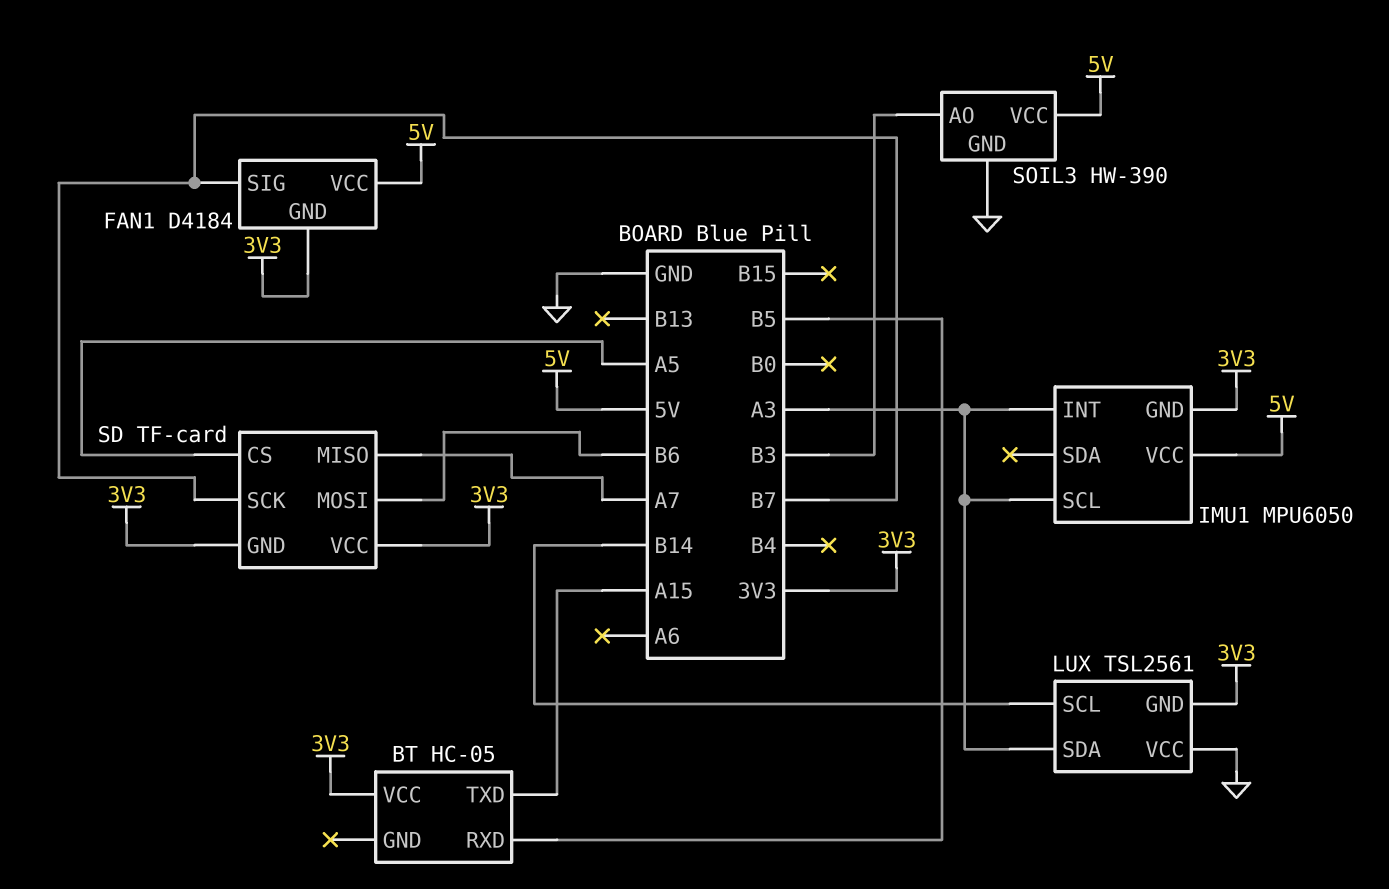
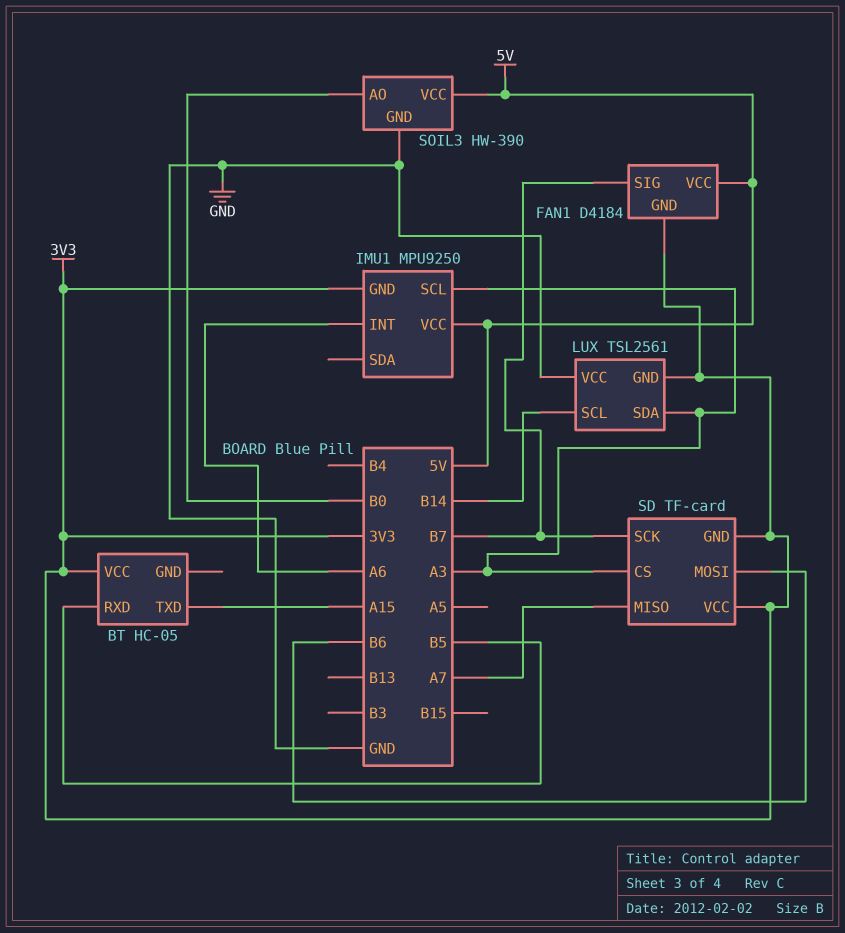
IMU1: MPU6050 -> MPU9250
IMU1 pin INT: A3 -> A6
SD pin CS: A5 -> A3
SOIL3 pin AO: B3 -> B0

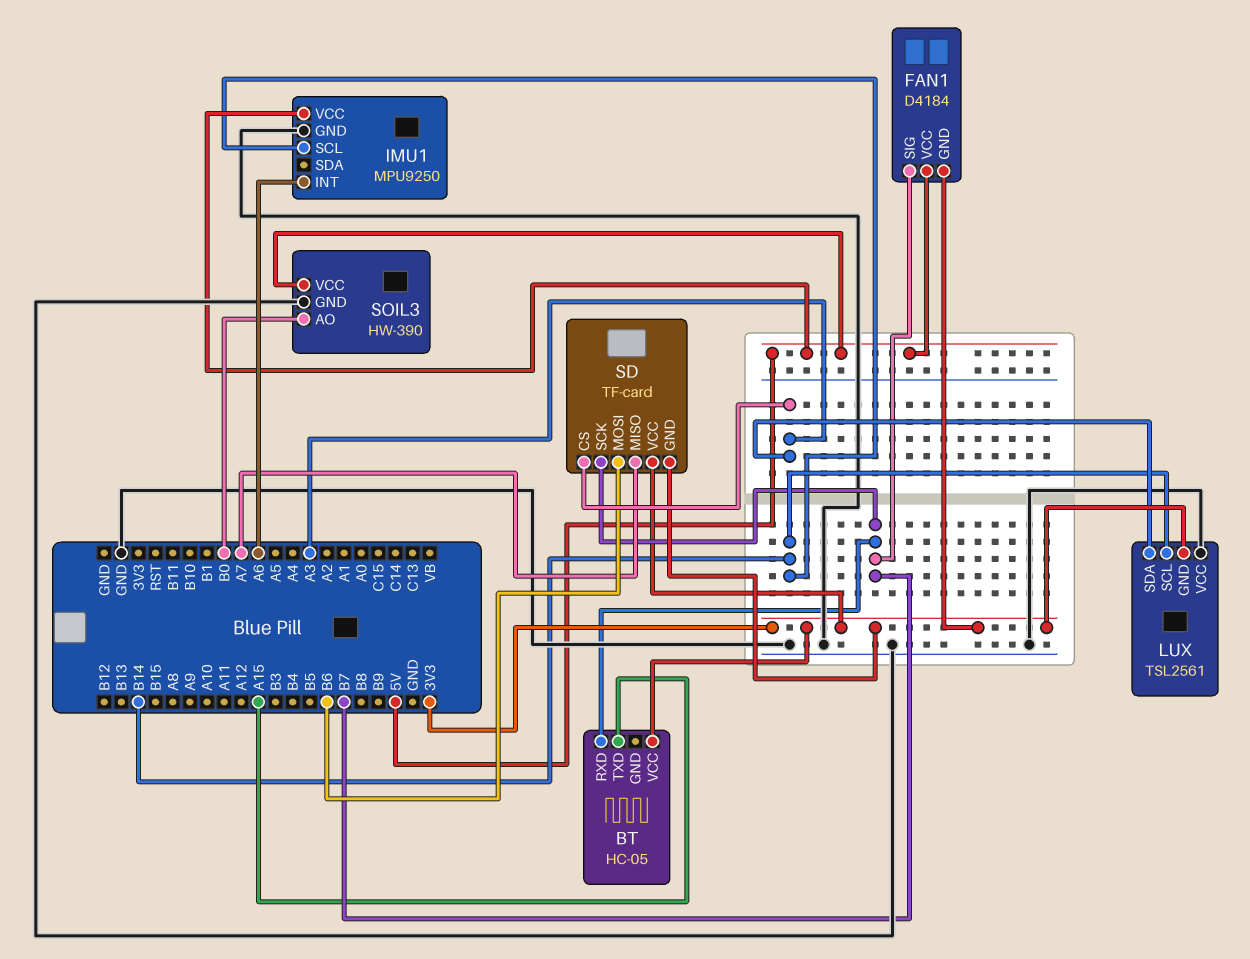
BT pin RXD: B5 -> B7
IMU1 pin GND: 3V3 -> GND
IMU1 pin SCL: A3 -> B14

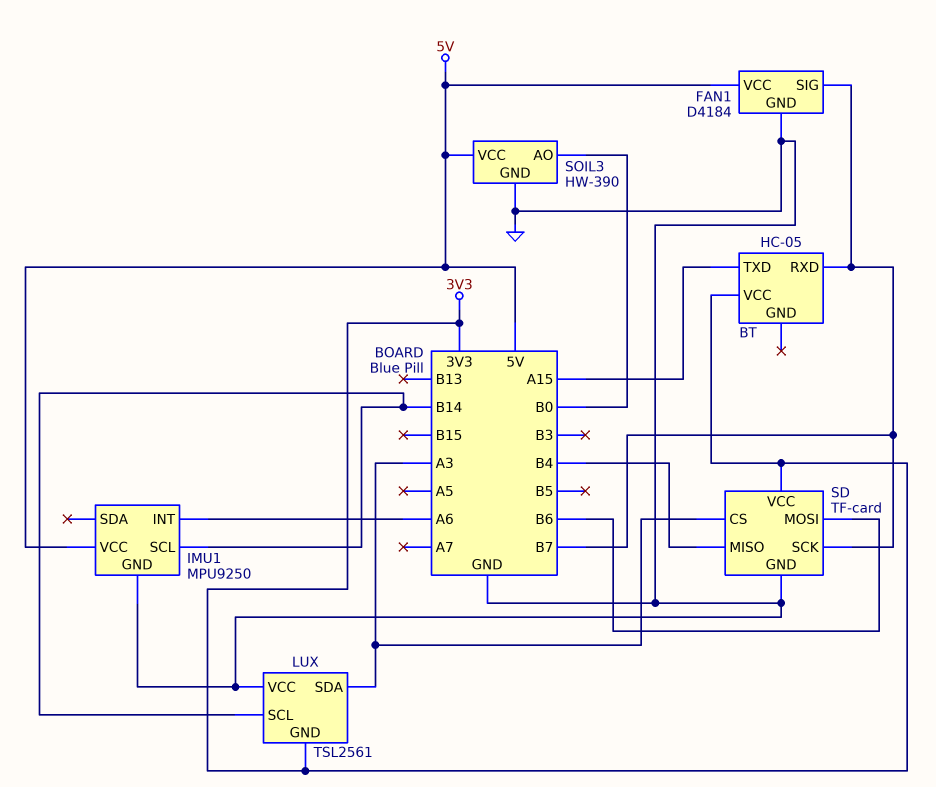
FAN1 pin GND: 3V3 -> GND
SD pin GND: 3V3 -> GND
SD pin MISO: A7 -> B4

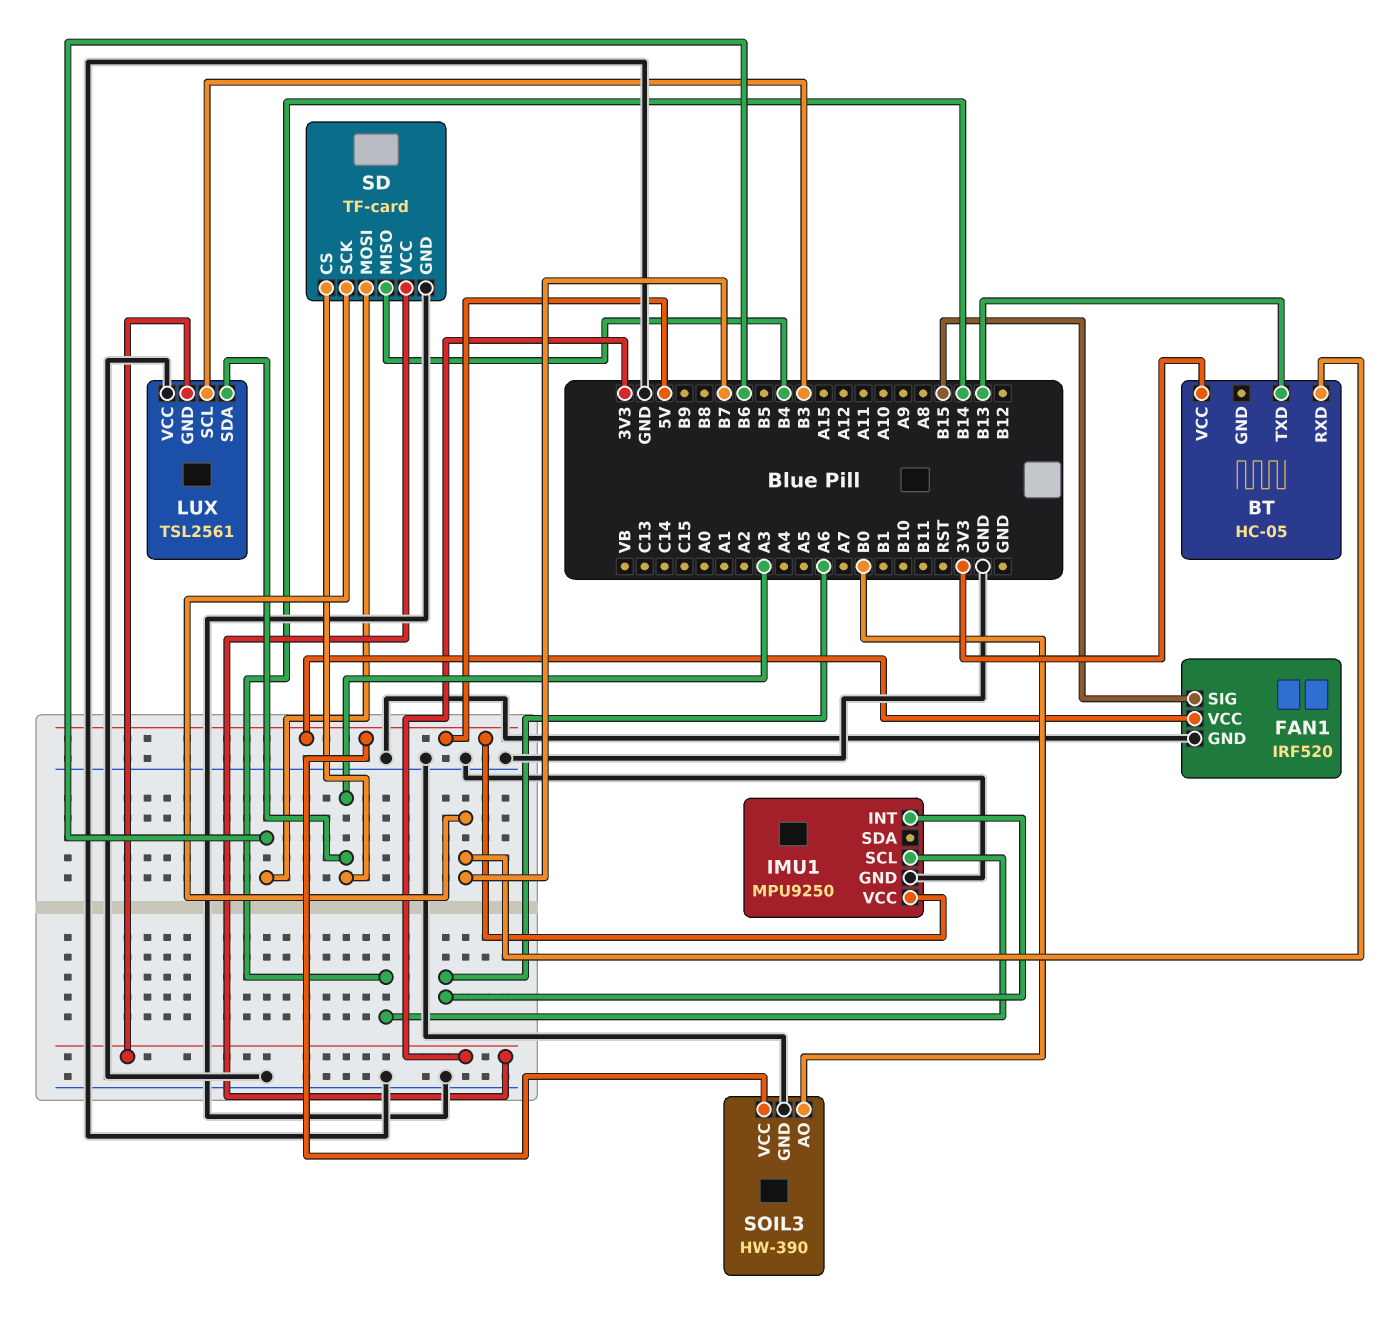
BT pin TXD: A15 -> B13
FAN1: D4184 -> IRF520
FAN1 pin SIG: B7 -> B15
LUX pin SCL: B14 -> B3

